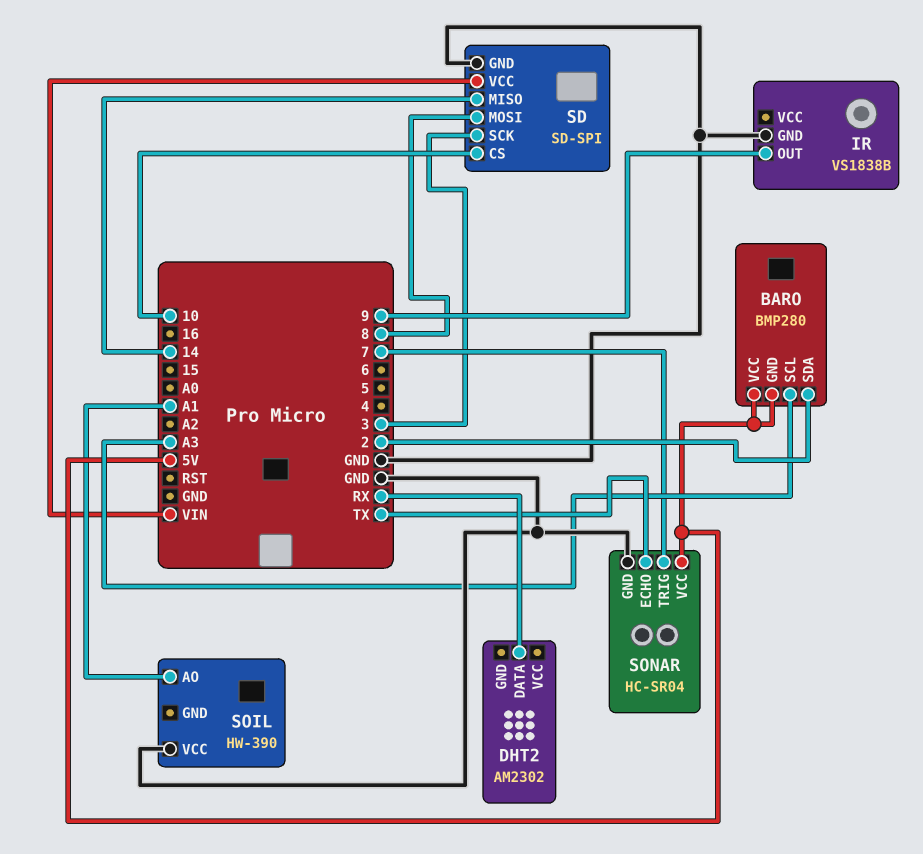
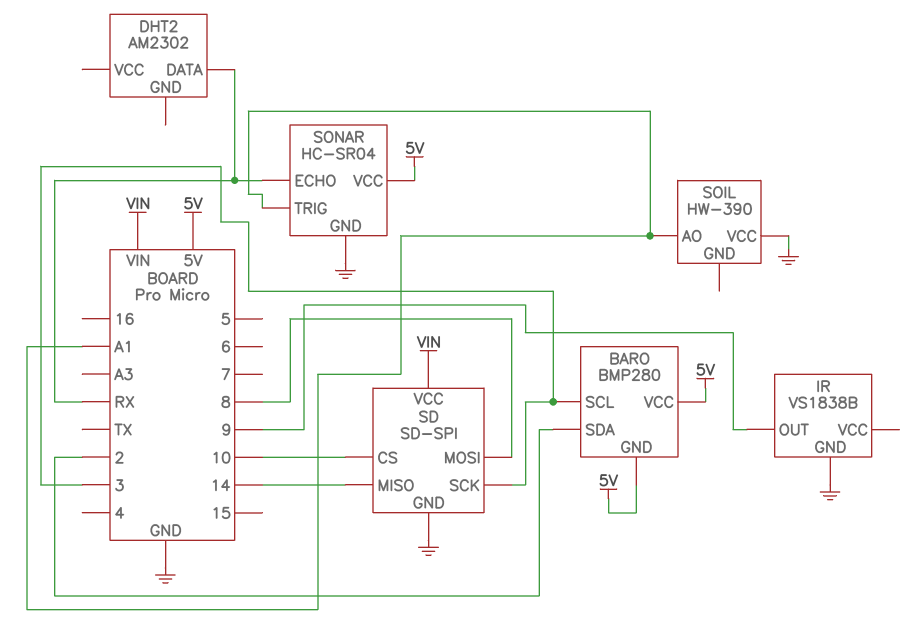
BARO pin SCL: A3 -> 3
SONAR pin ECHO: TX -> RX
SONAR pin TRIG: 7 -> A1

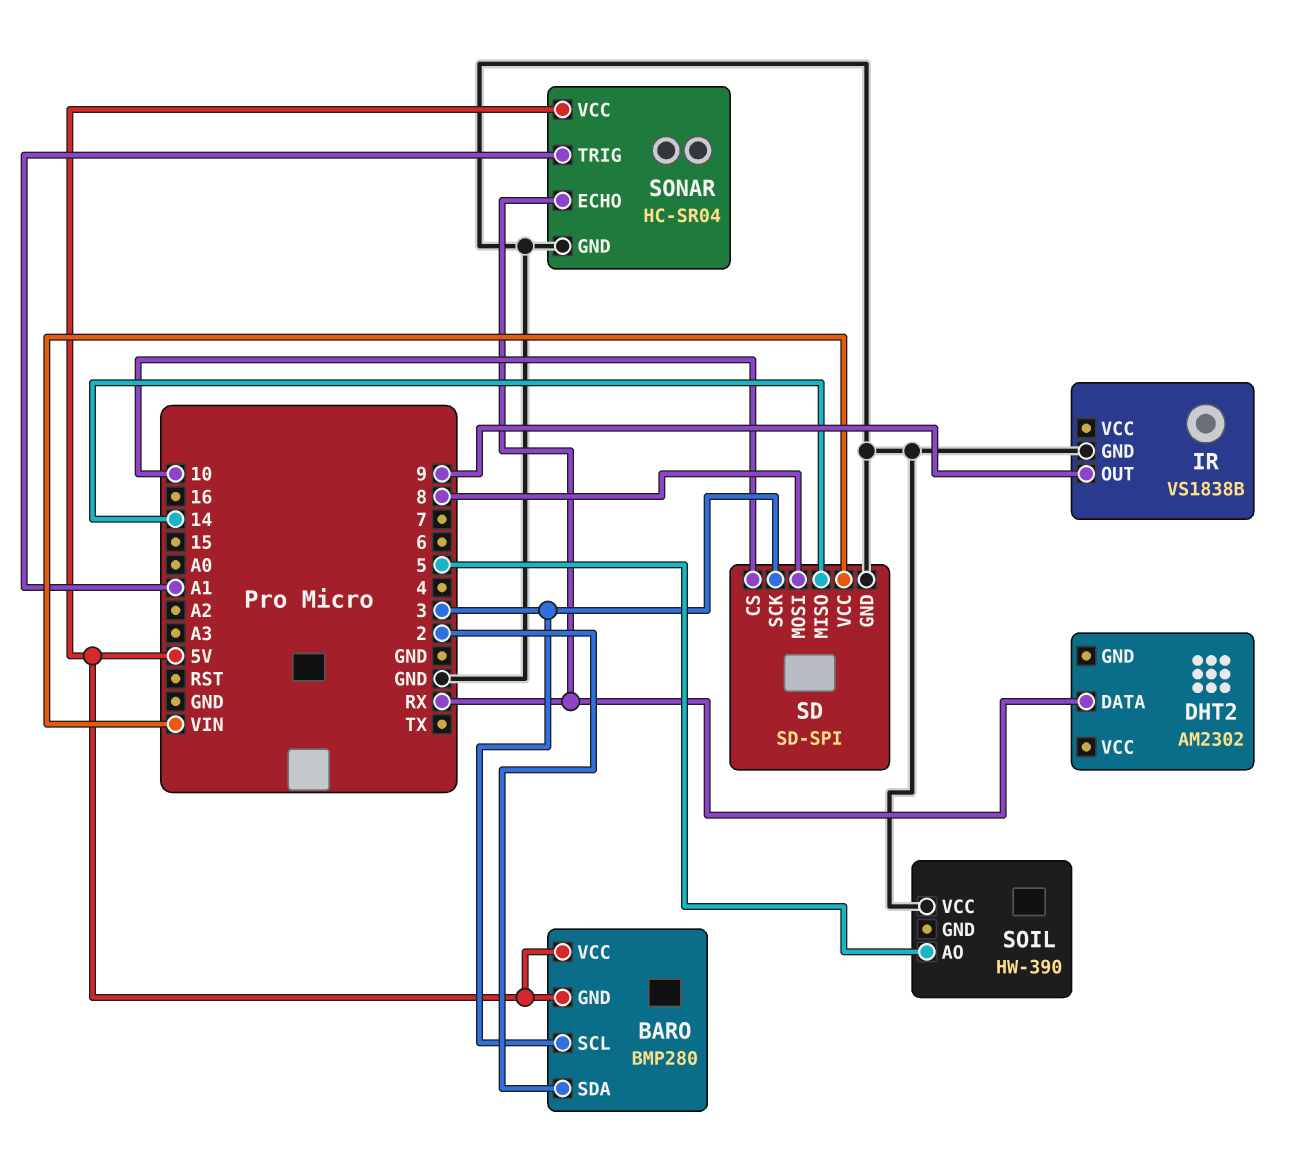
SOIL pin AO: A1 -> 5

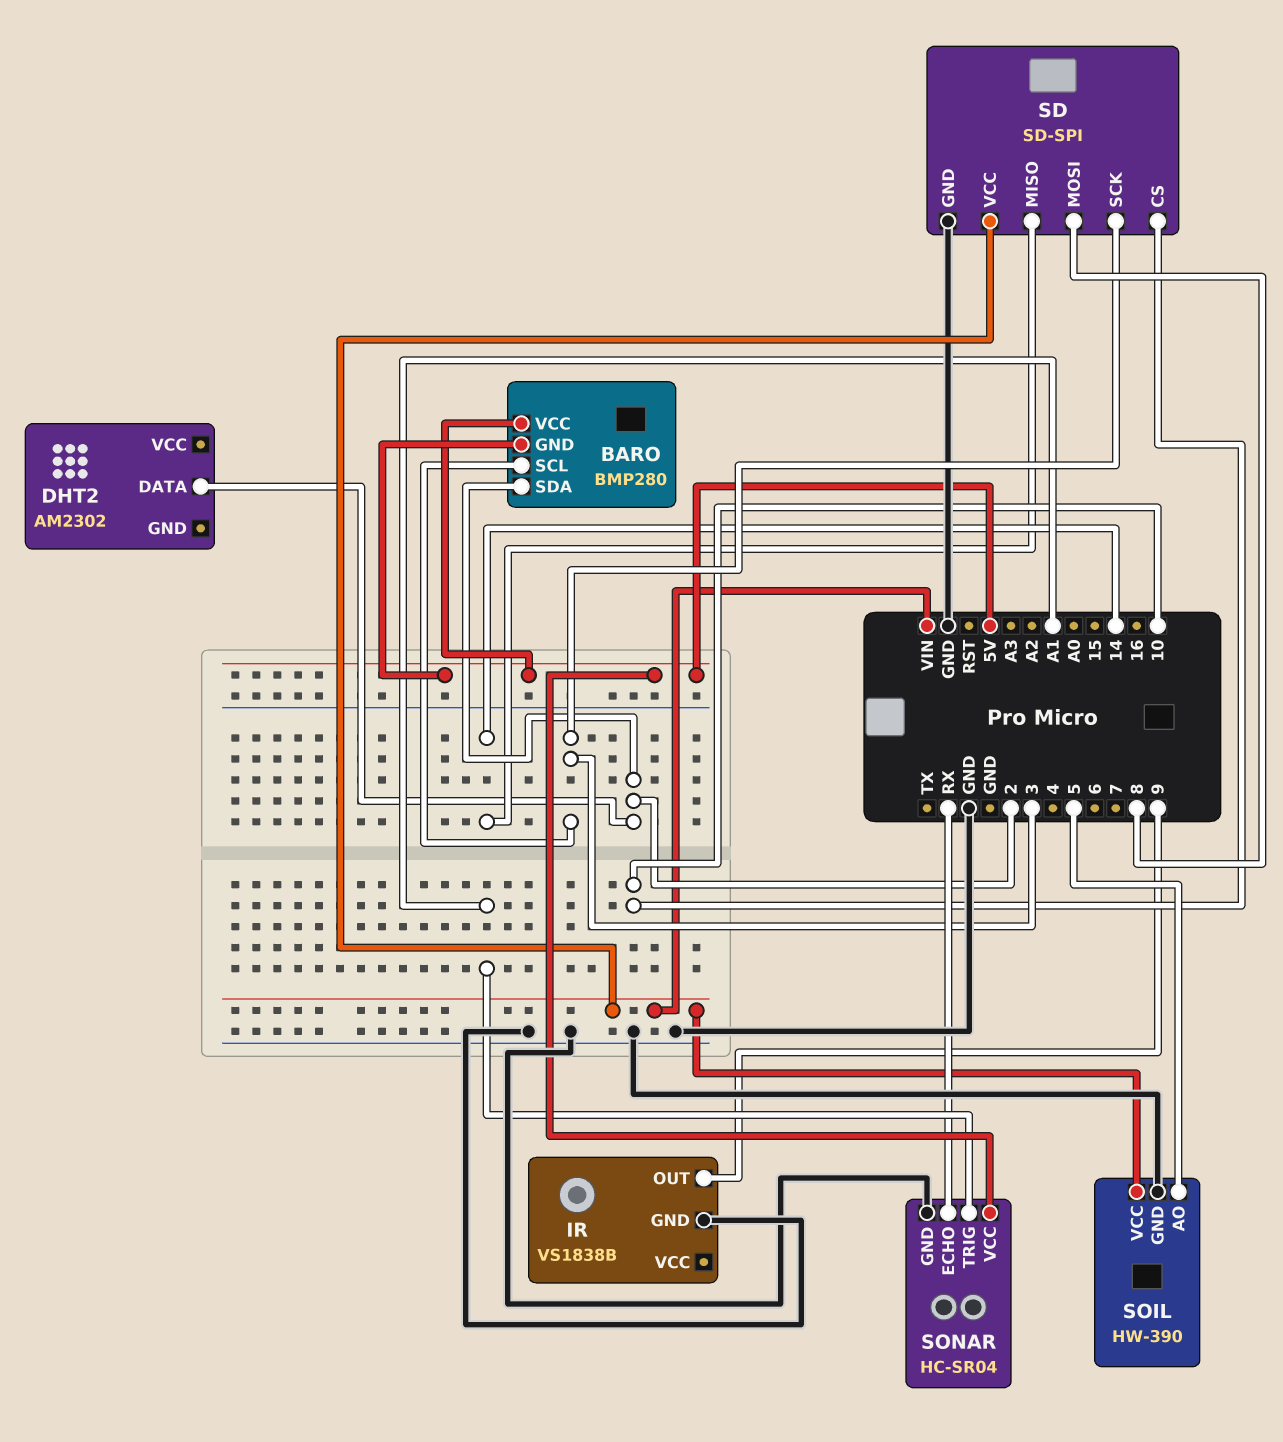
DHT2 pin DATA: RX -> 2
SOIL pin GND: none -> GND
SOIL pin VCC: GND -> VIN

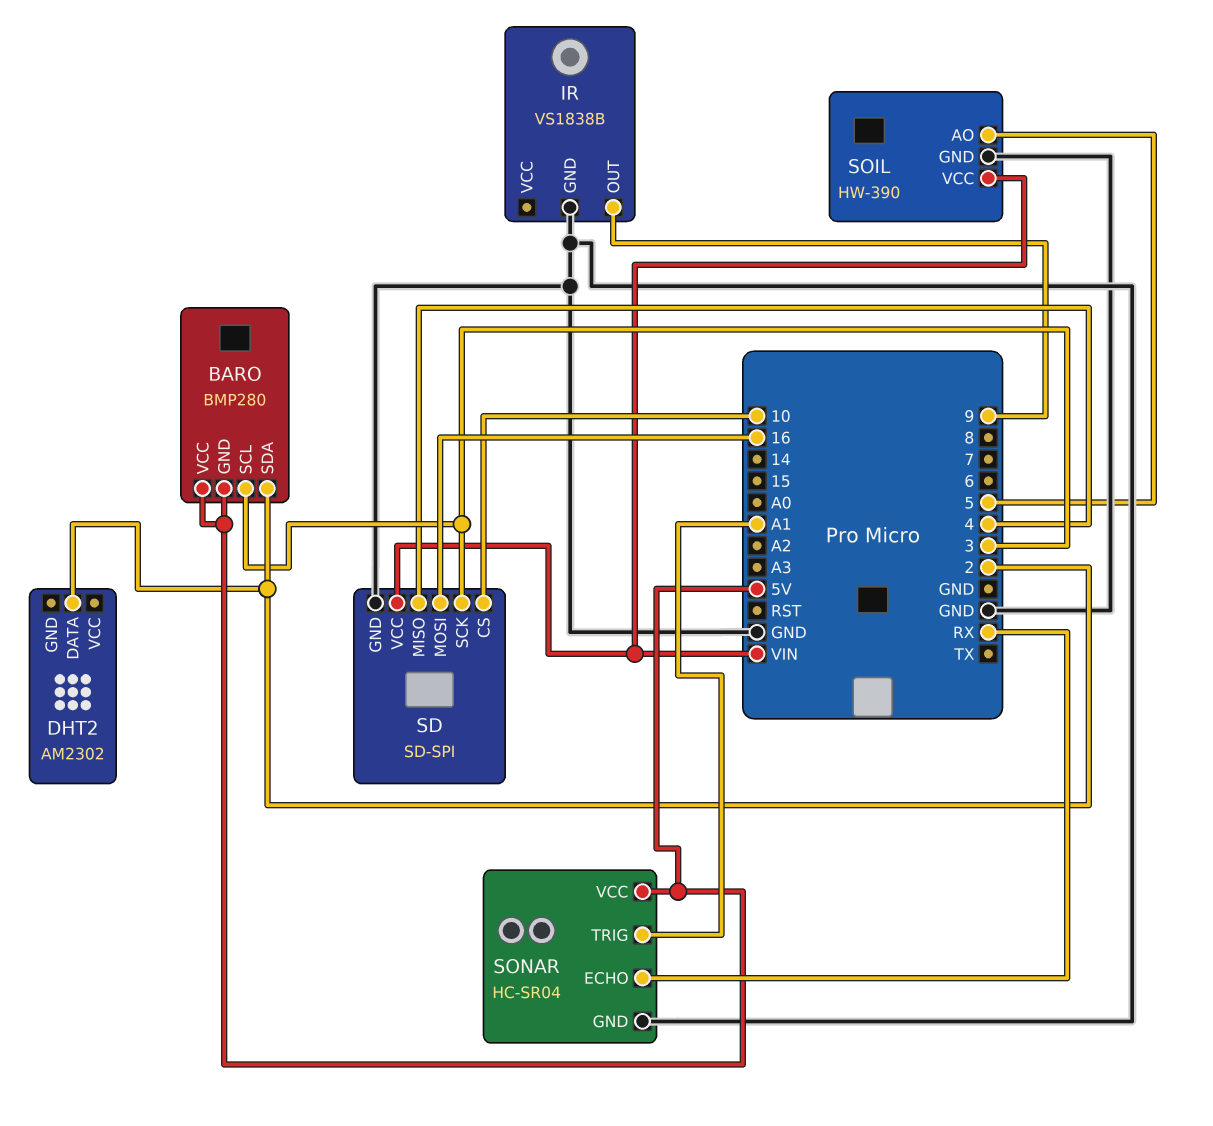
SD pin MISO: 14 -> 4
SD pin MOSI: 8 -> 16

